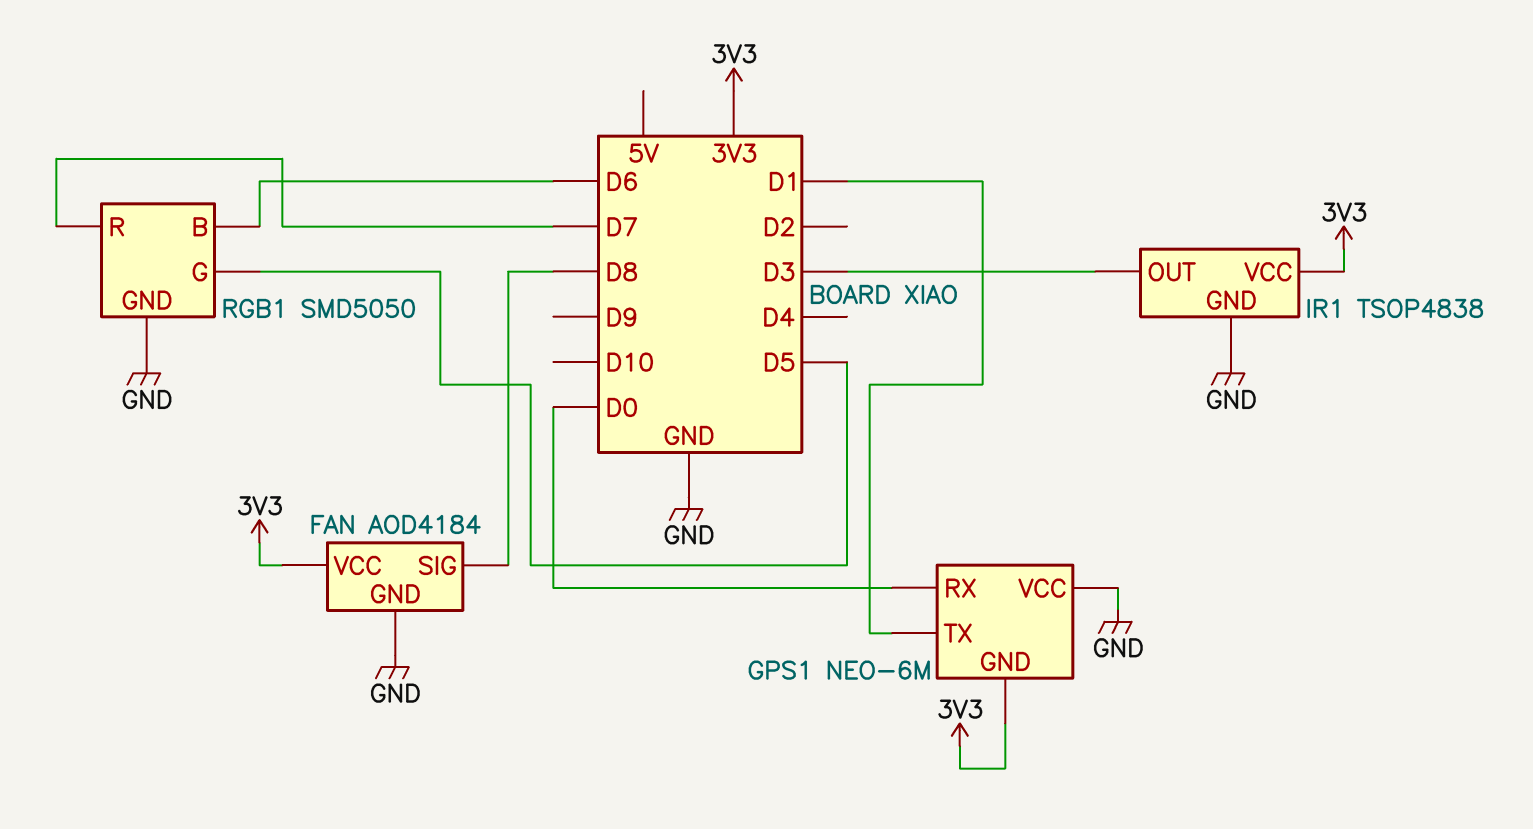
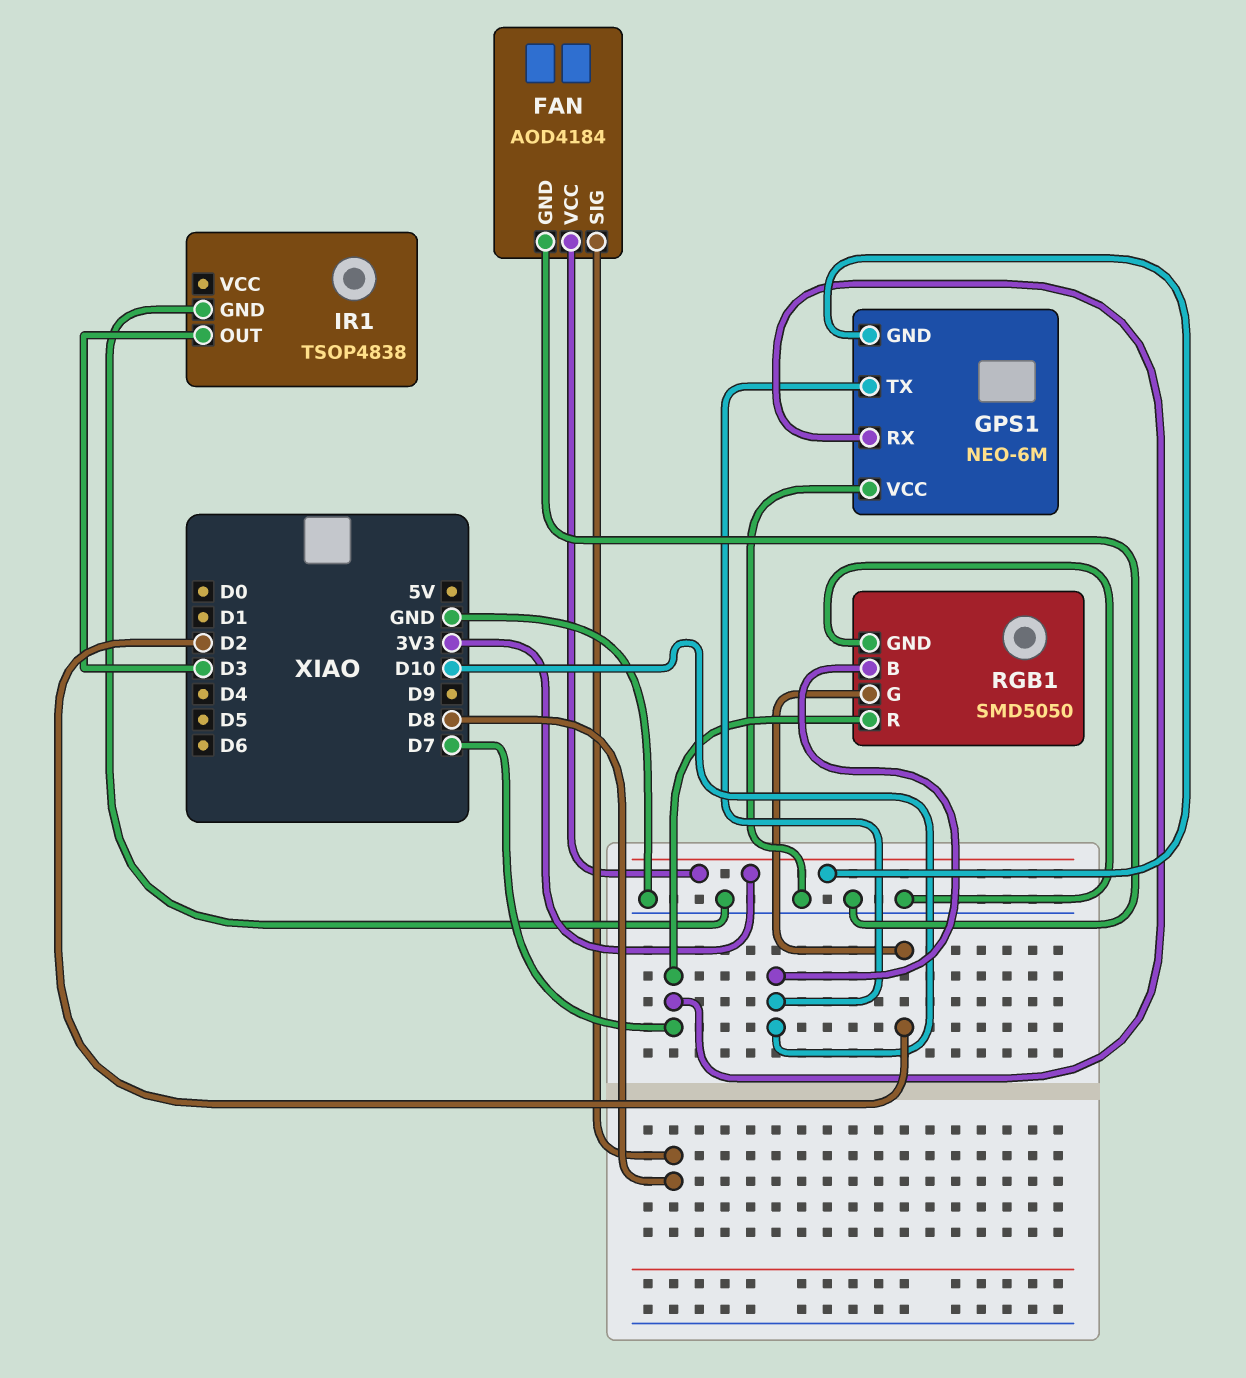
GPS1 pin RX: D0 -> D7
GPS1 pin TX: D1 -> D10
IR1 pin VCC: 3V3 -> none
RGB1 pin B: D6 -> D10
RGB1 pin G: D5 -> D2

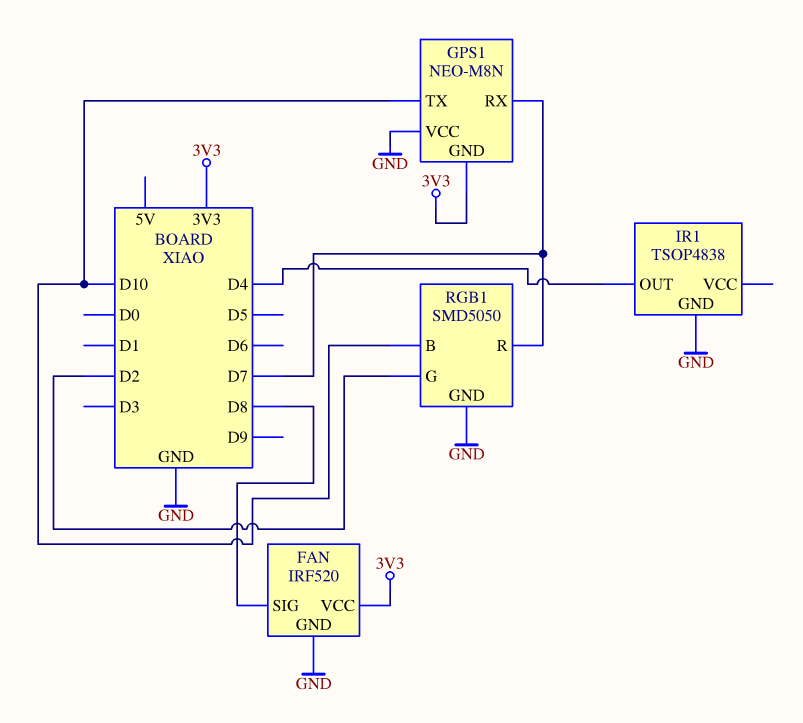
FAN: AOD4184 -> IRF520
GPS1: NEO-6M -> NEO-M8N
IR1 pin OUT: D3 -> D4

